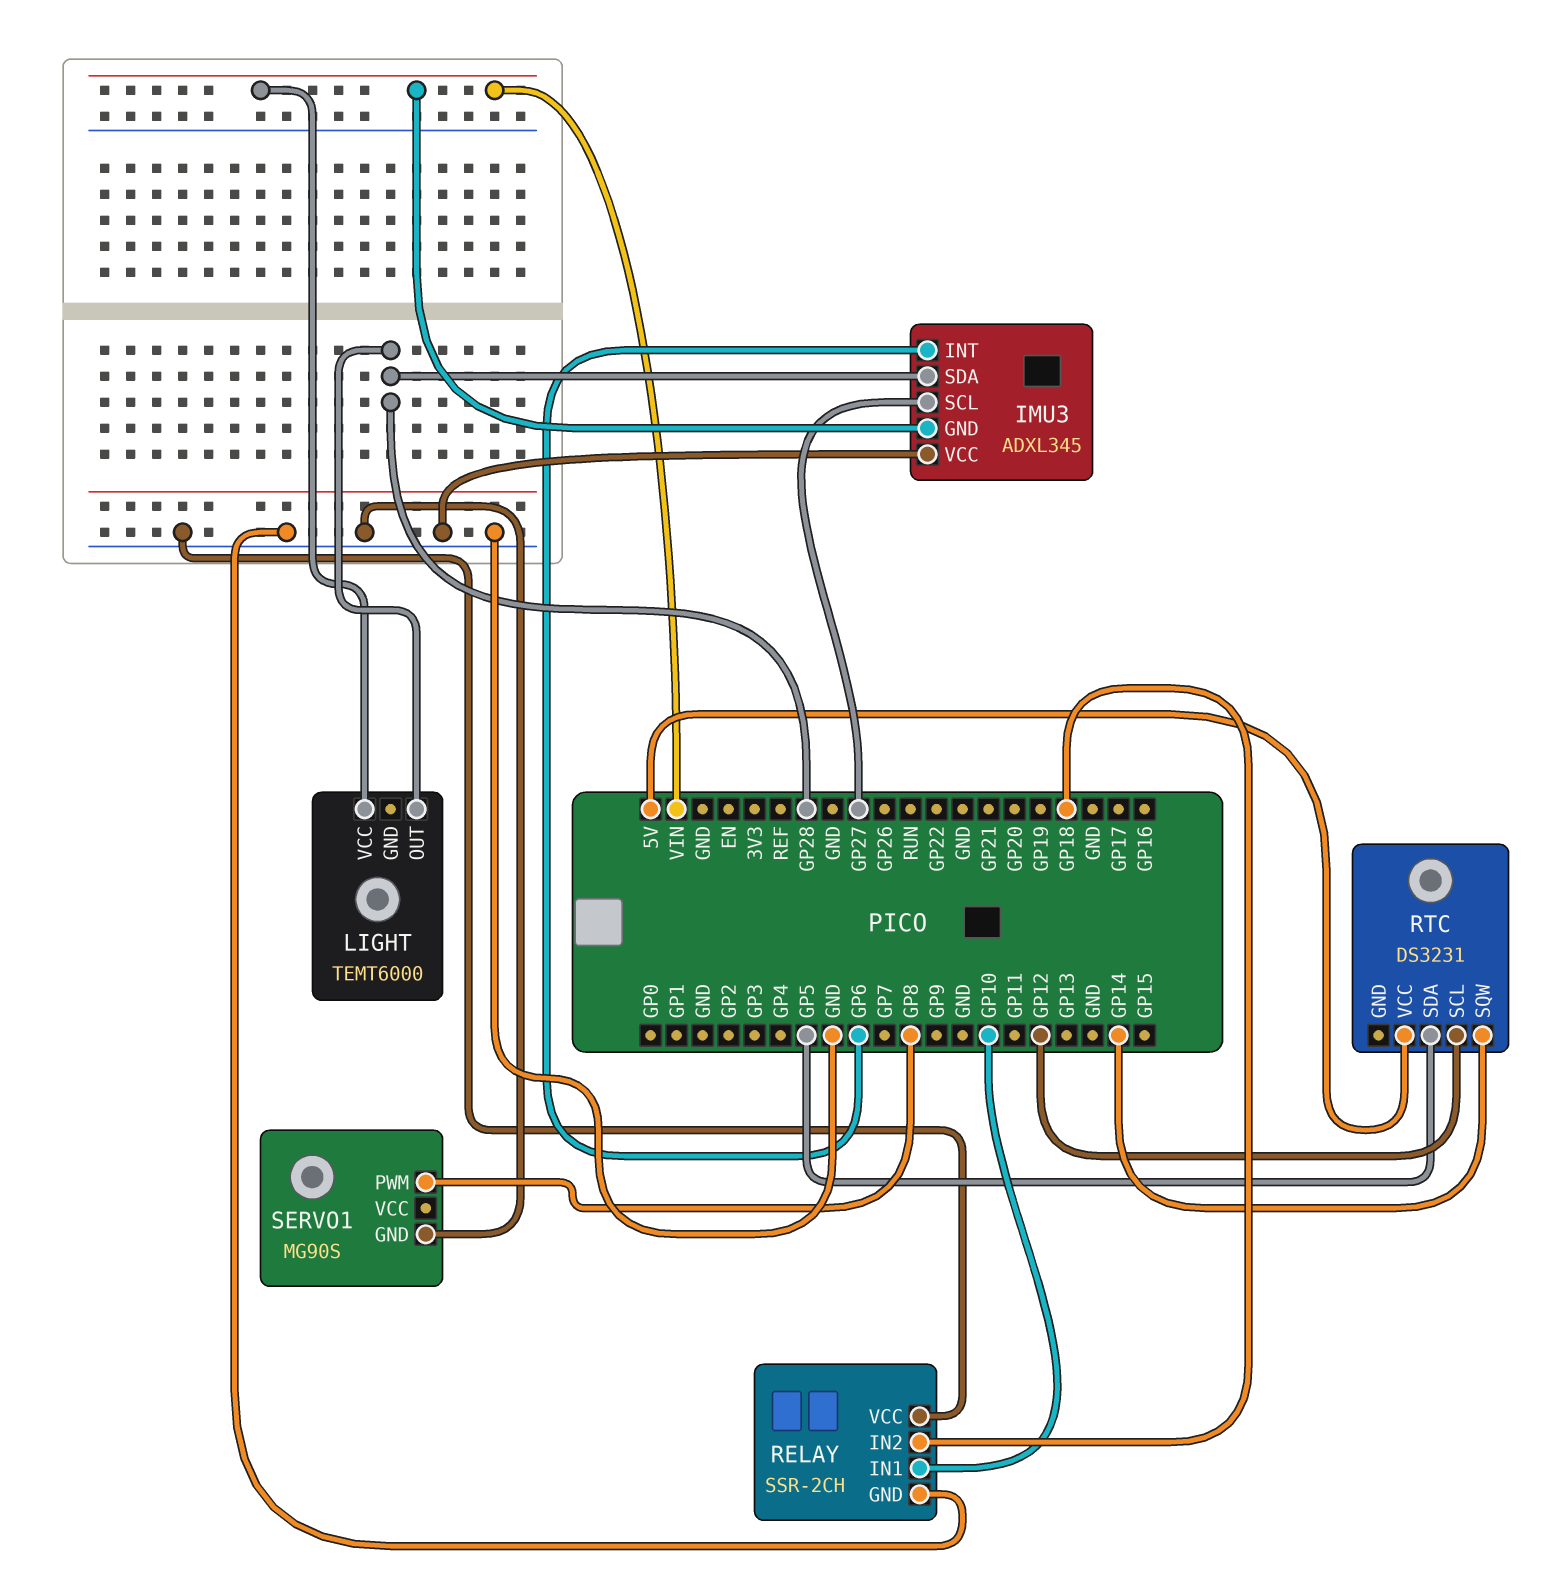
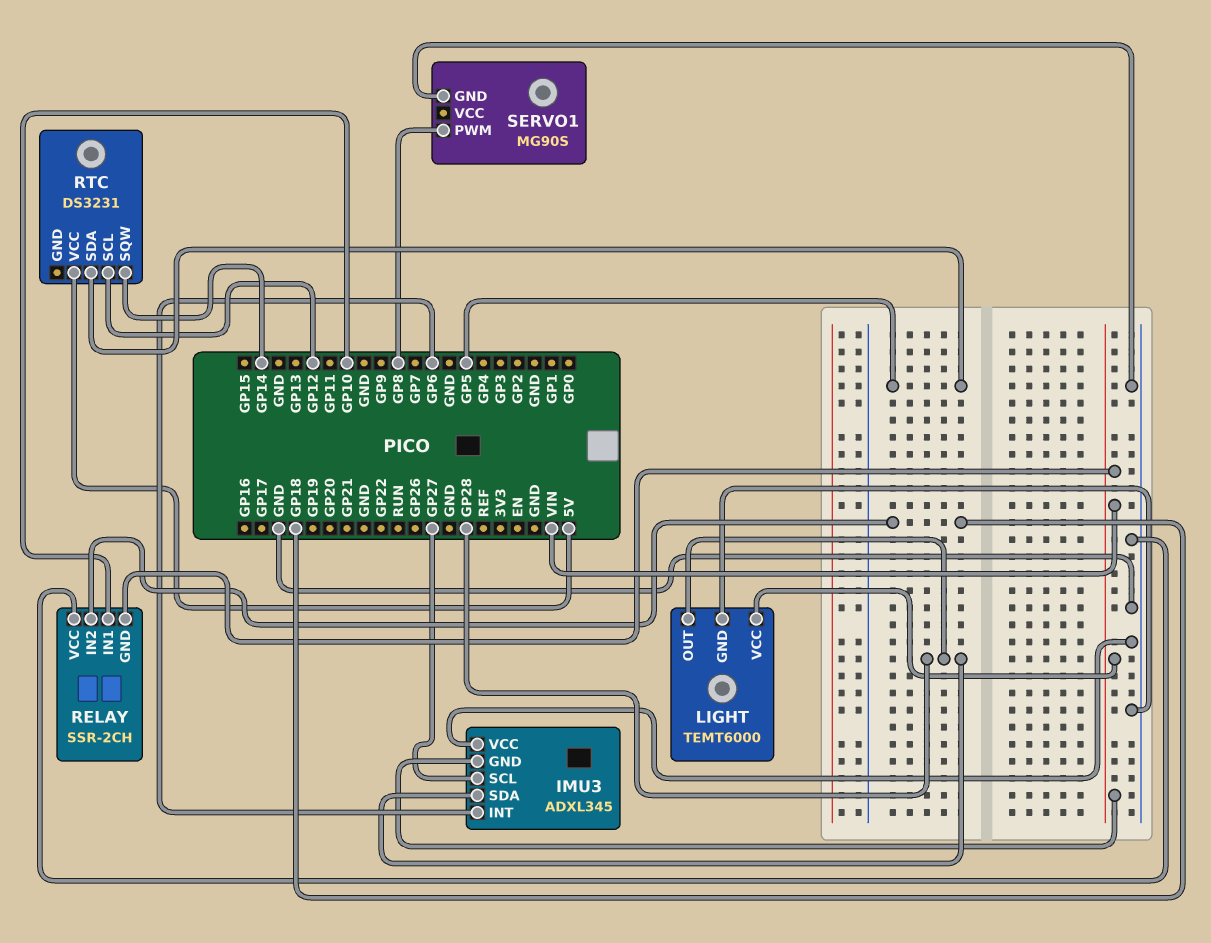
LIGHT pin GND: none -> GND
RELAY pin GND: GND -> VIN

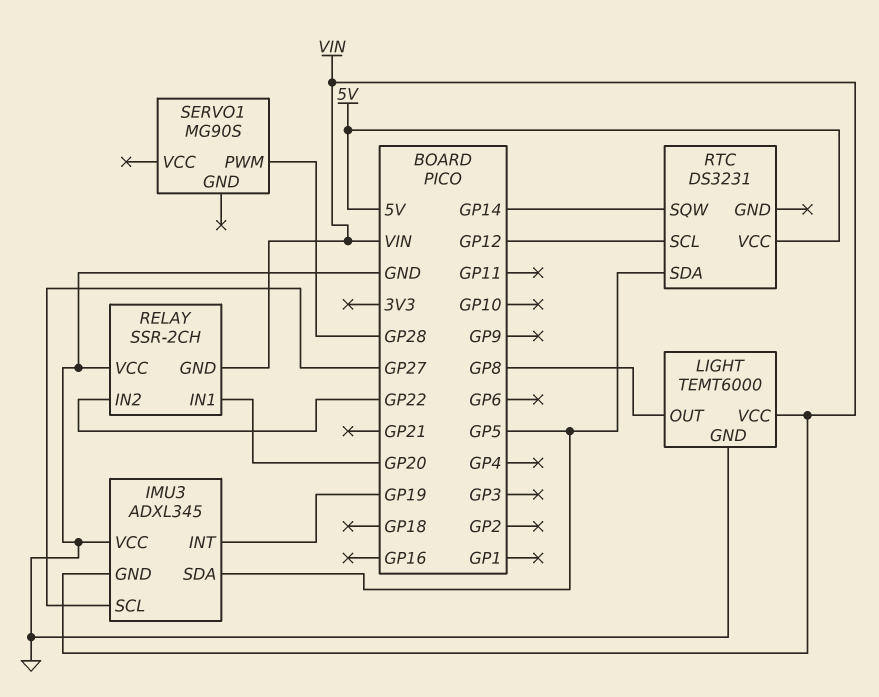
IMU3 pin INT: GP6 -> GP19
IMU3 pin SDA: GP28 -> GP5
LIGHT pin OUT: GP28 -> GP8
RELAY pin IN1: GP10 -> GP20
RELAY pin IN2: GP18 -> GP22
SERVO1 pin GND: GND -> none
SERVO1 pin PWM: GP8 -> GP28

